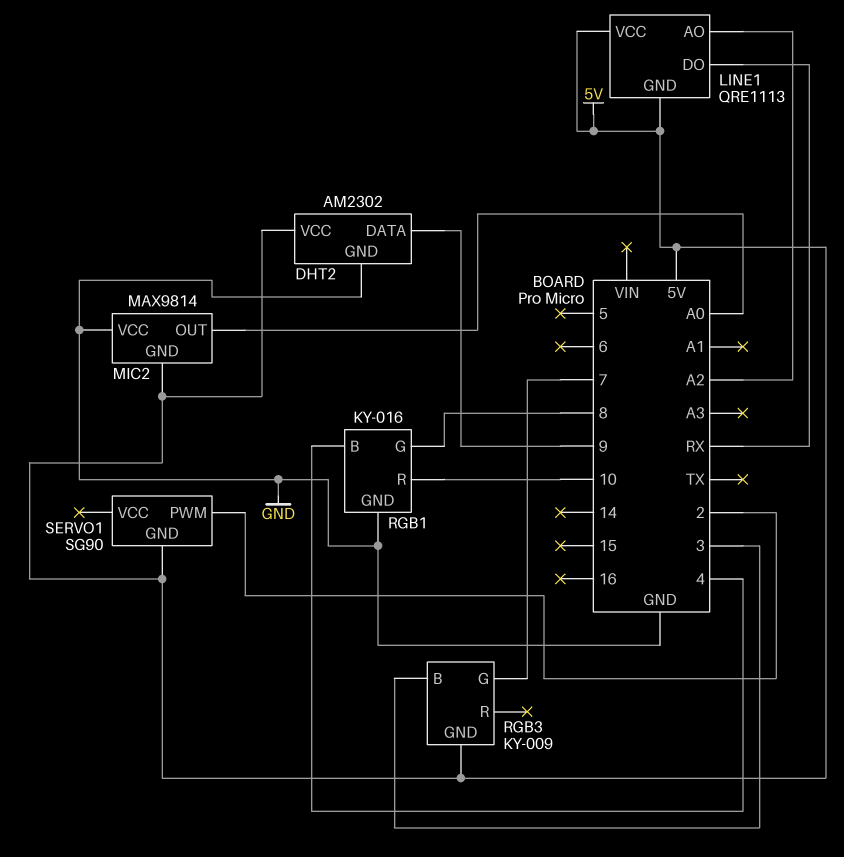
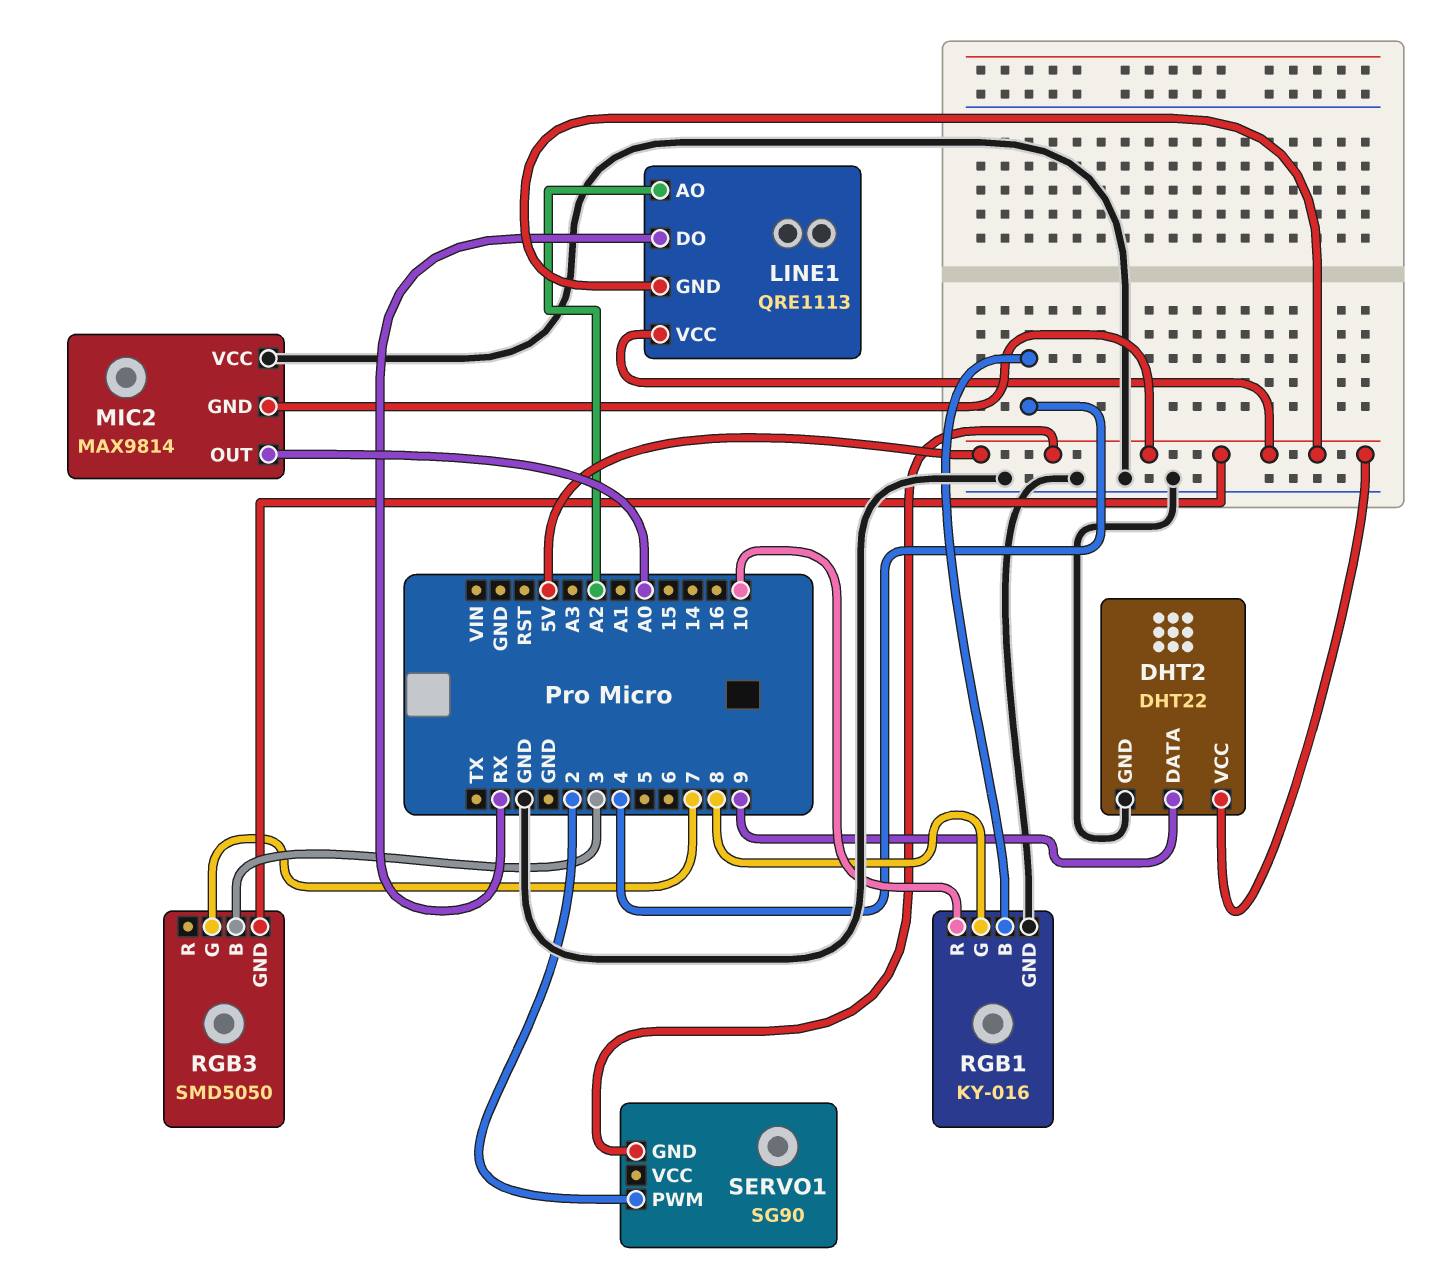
DHT2: AM2302 -> DHT22
RGB3: KY-009 -> SMD5050

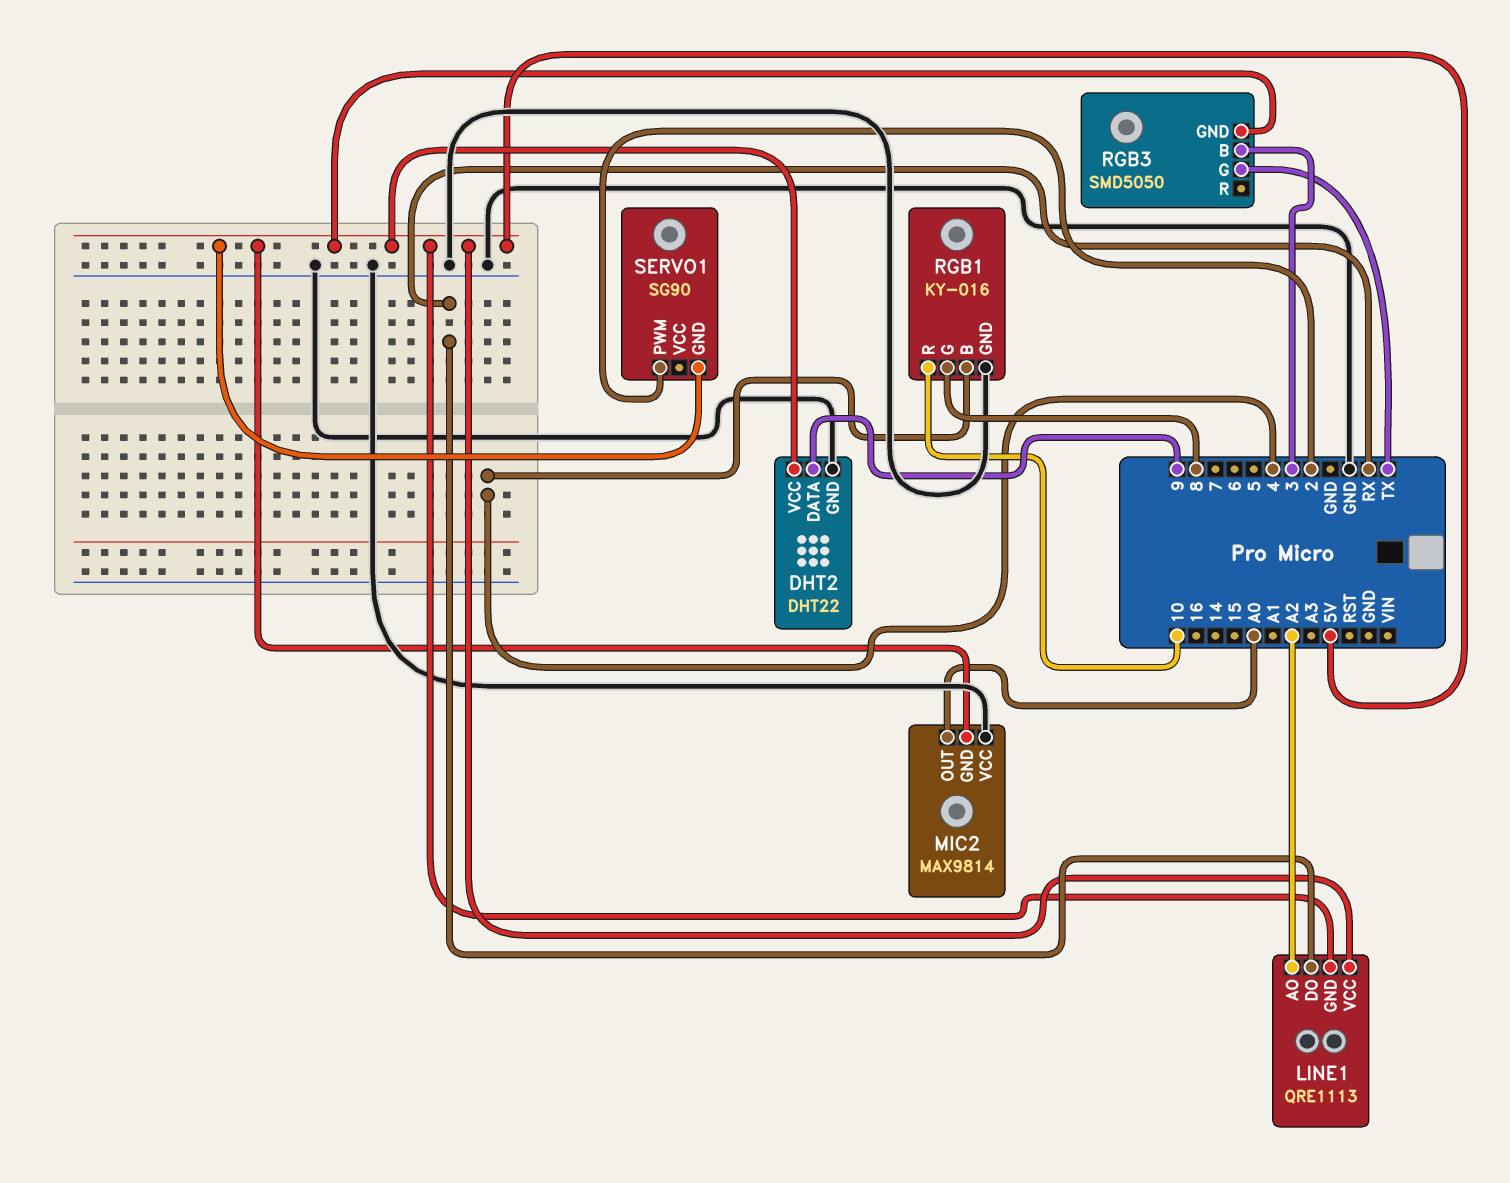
RGB3 pin G: 7 -> TX

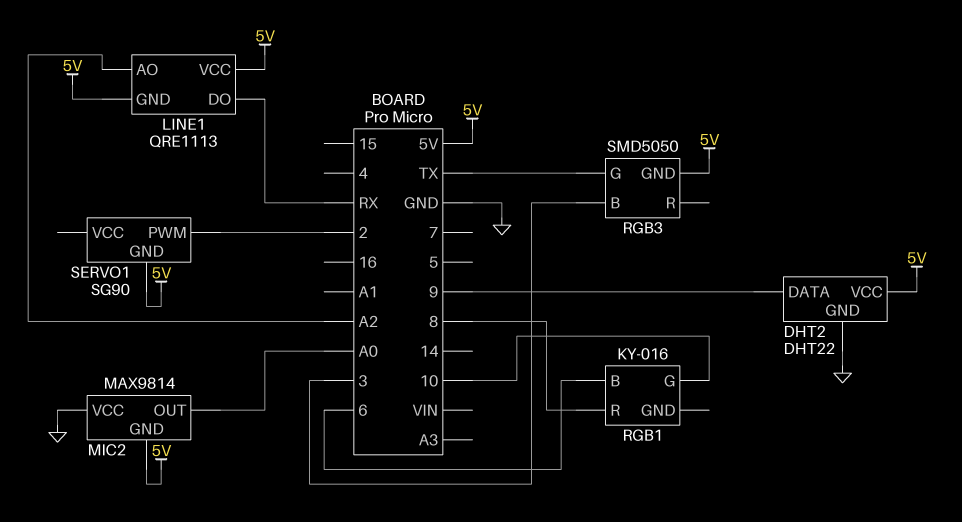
RGB1 pin B: 4 -> 6
RGB1 pin G: 8 -> 10
RGB1 pin GND: GND -> none
RGB1 pin R: 10 -> 8

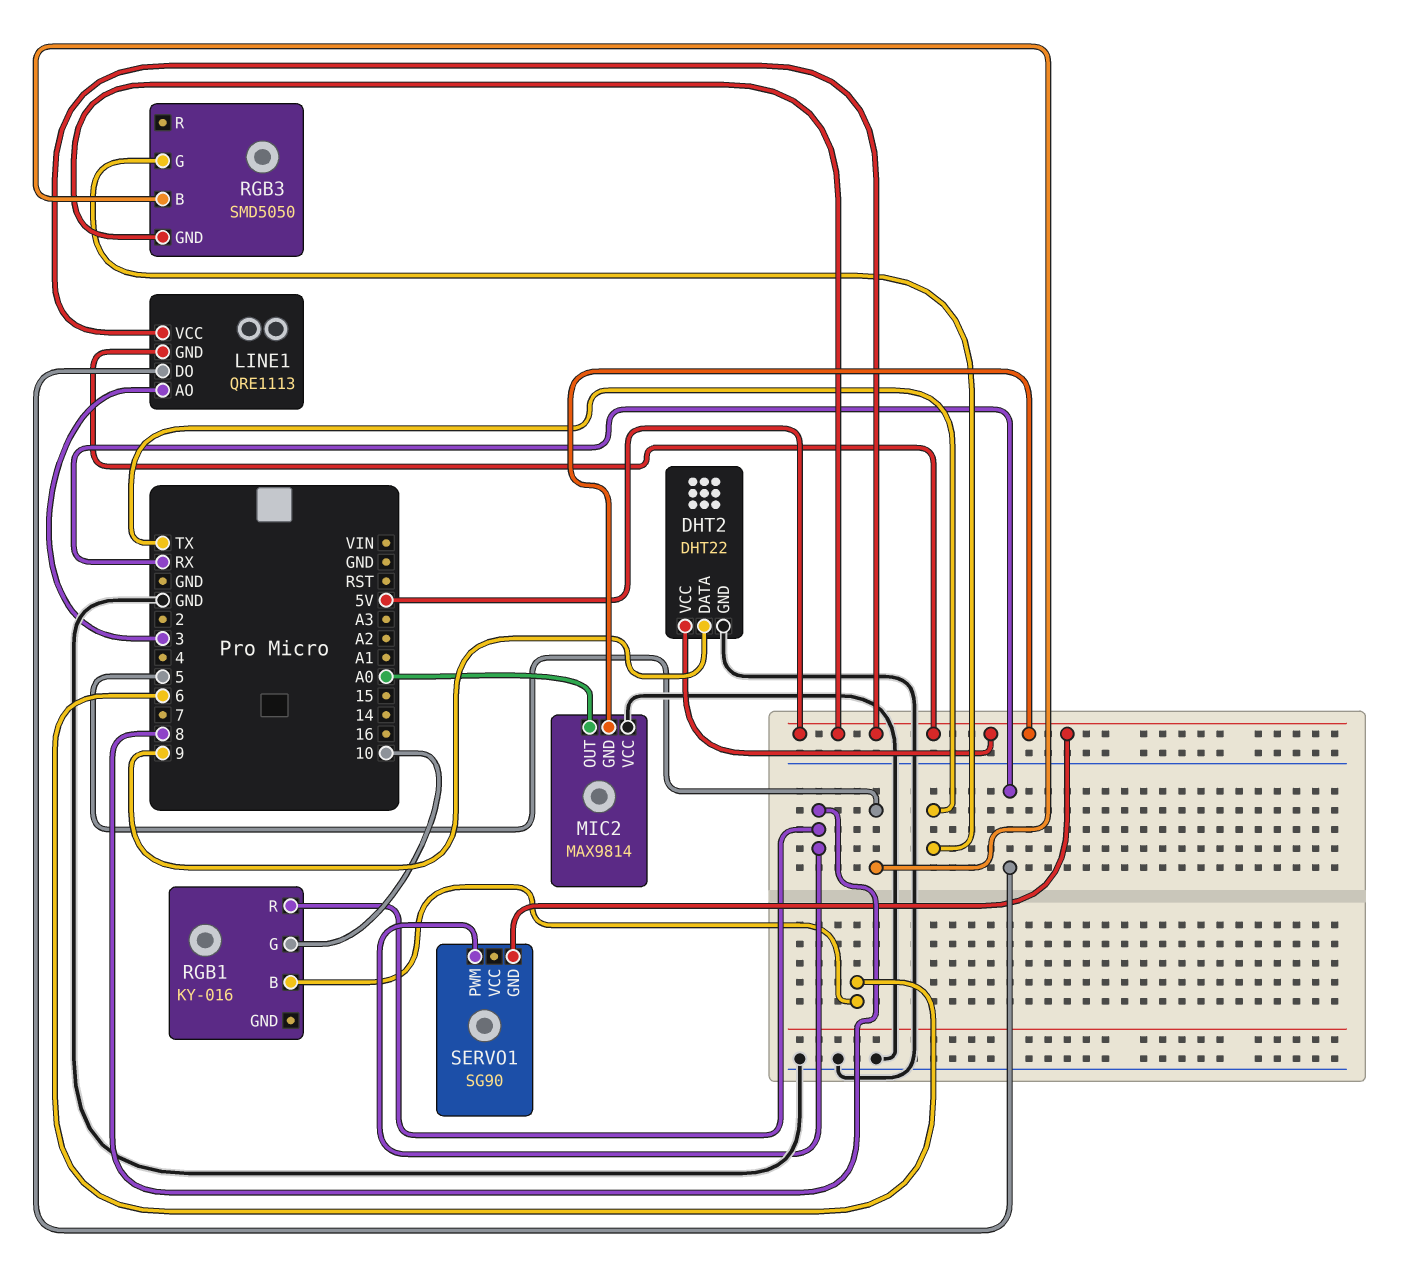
LINE1 pin AO: A2 -> 3
RGB3 pin B: 3 -> 5
SERVO1 pin PWM: 2 -> 8

